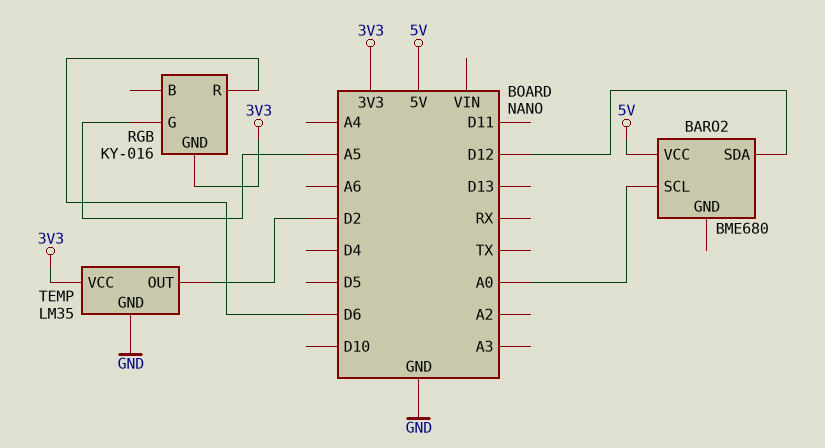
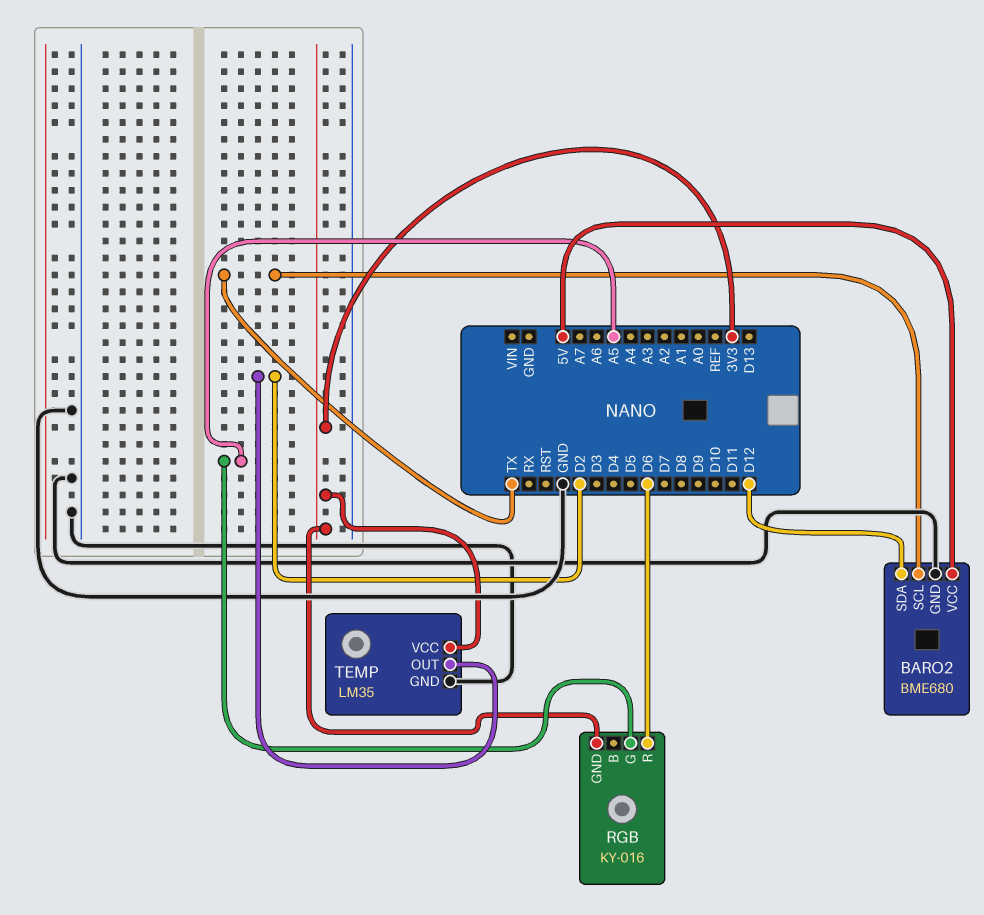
BARO2 pin GND: none -> GND
BARO2 pin SCL: A0 -> TX

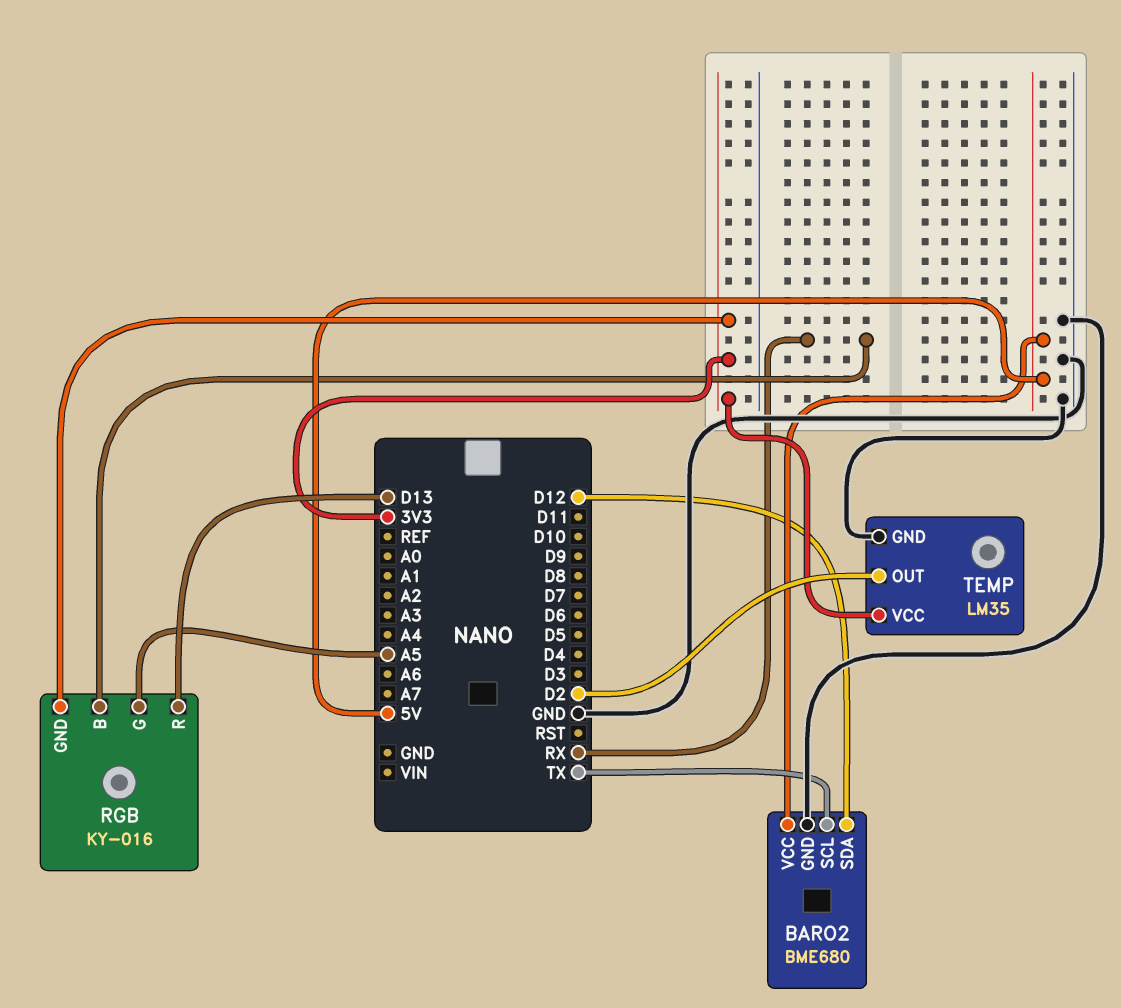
RGB pin B: none -> RX
RGB pin R: D6 -> D13

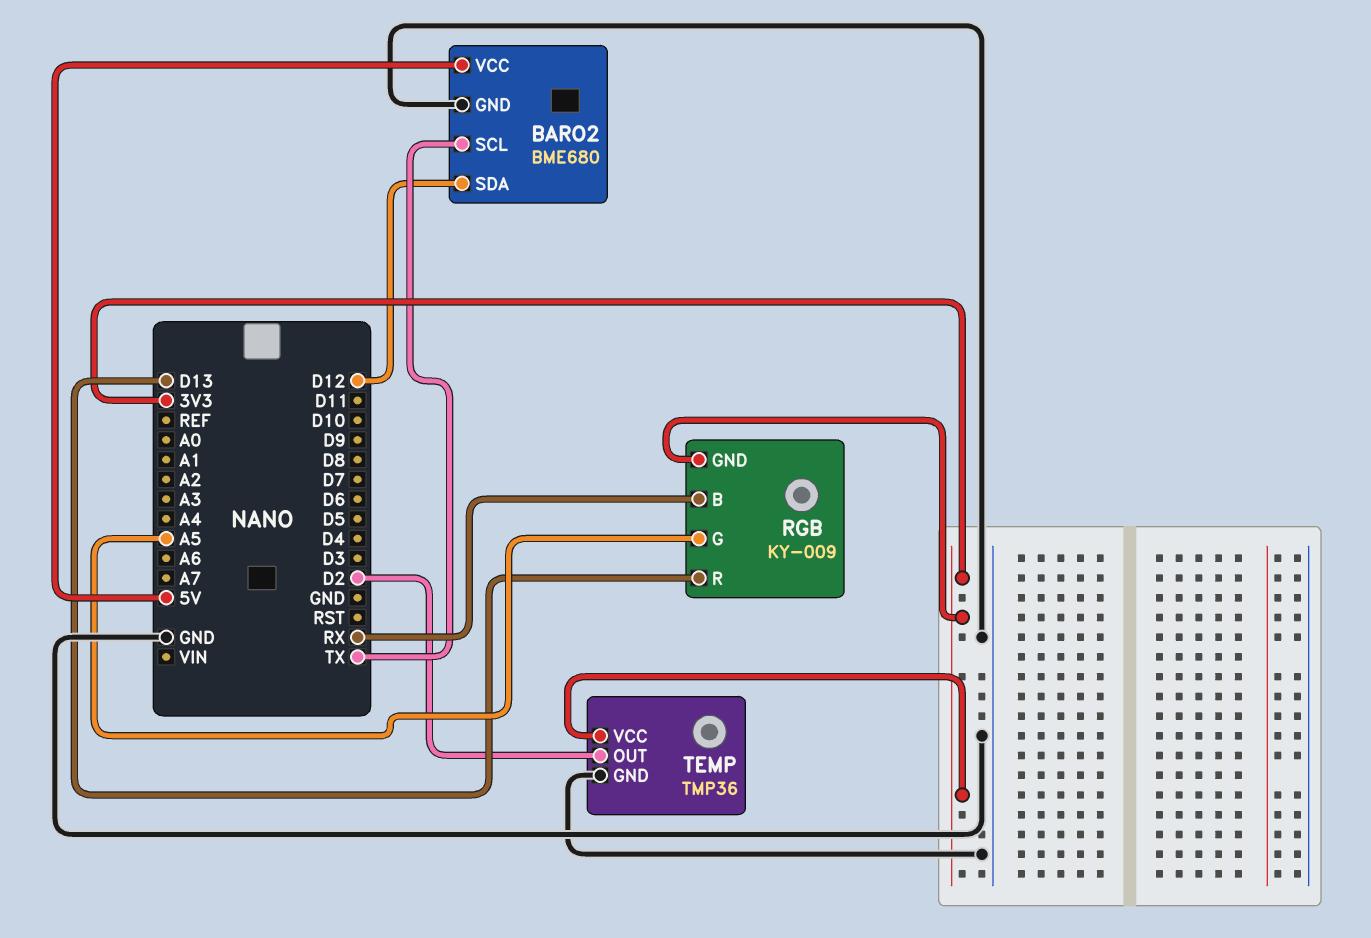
RGB: KY-016 -> KY-009
TEMP: LM35 -> TMP36

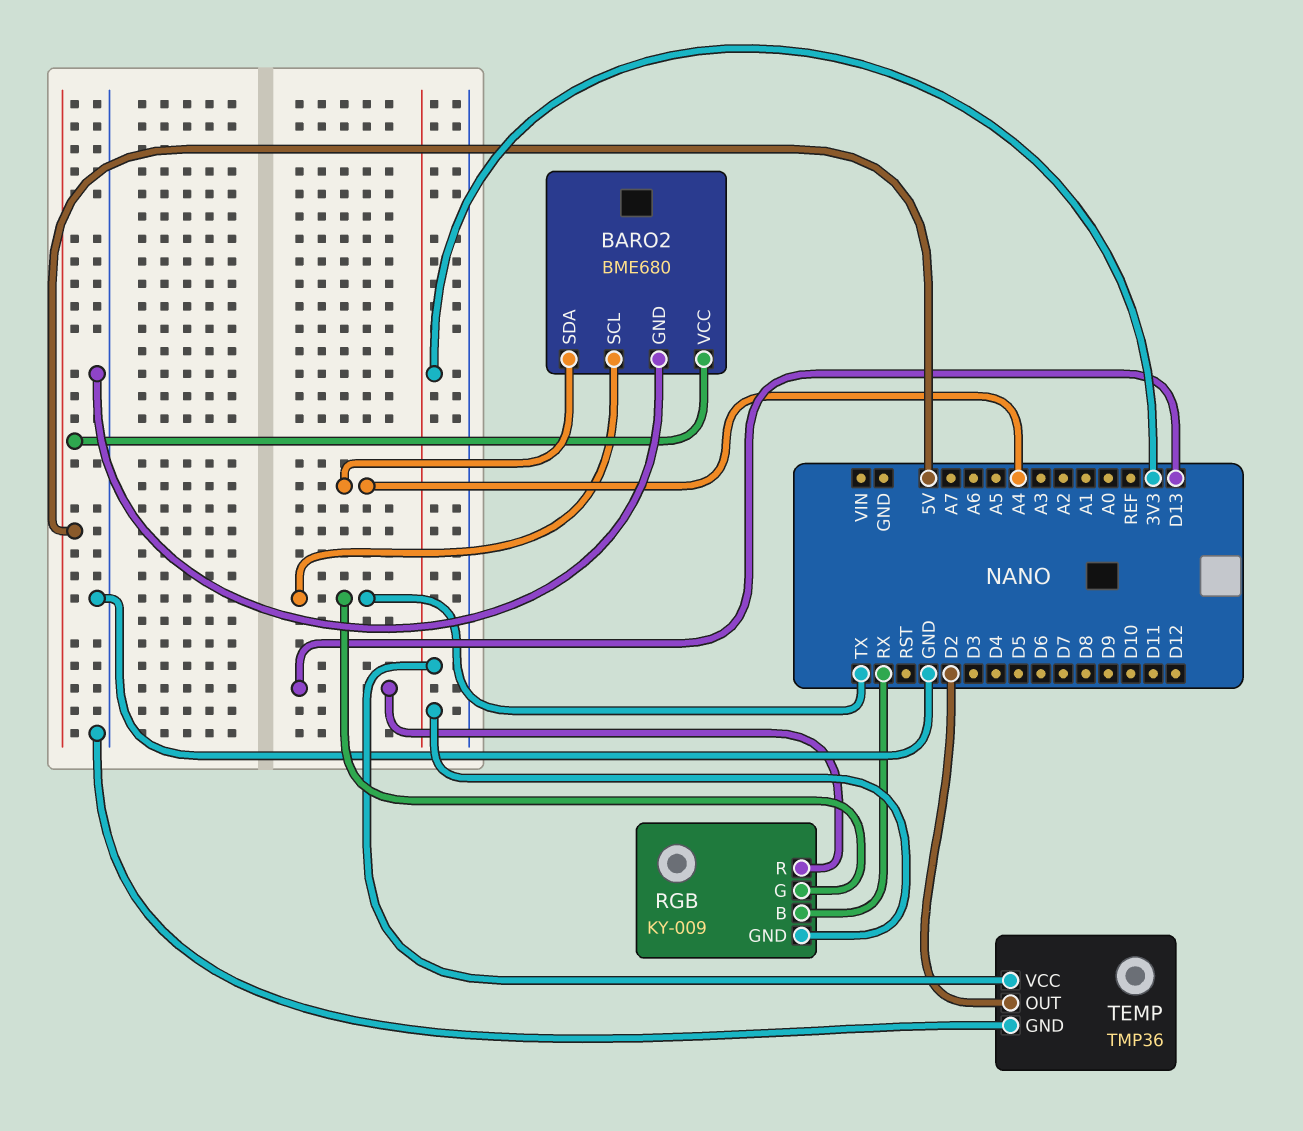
BARO2 pin SDA: D12 -> A4
RGB pin G: A5 -> TX

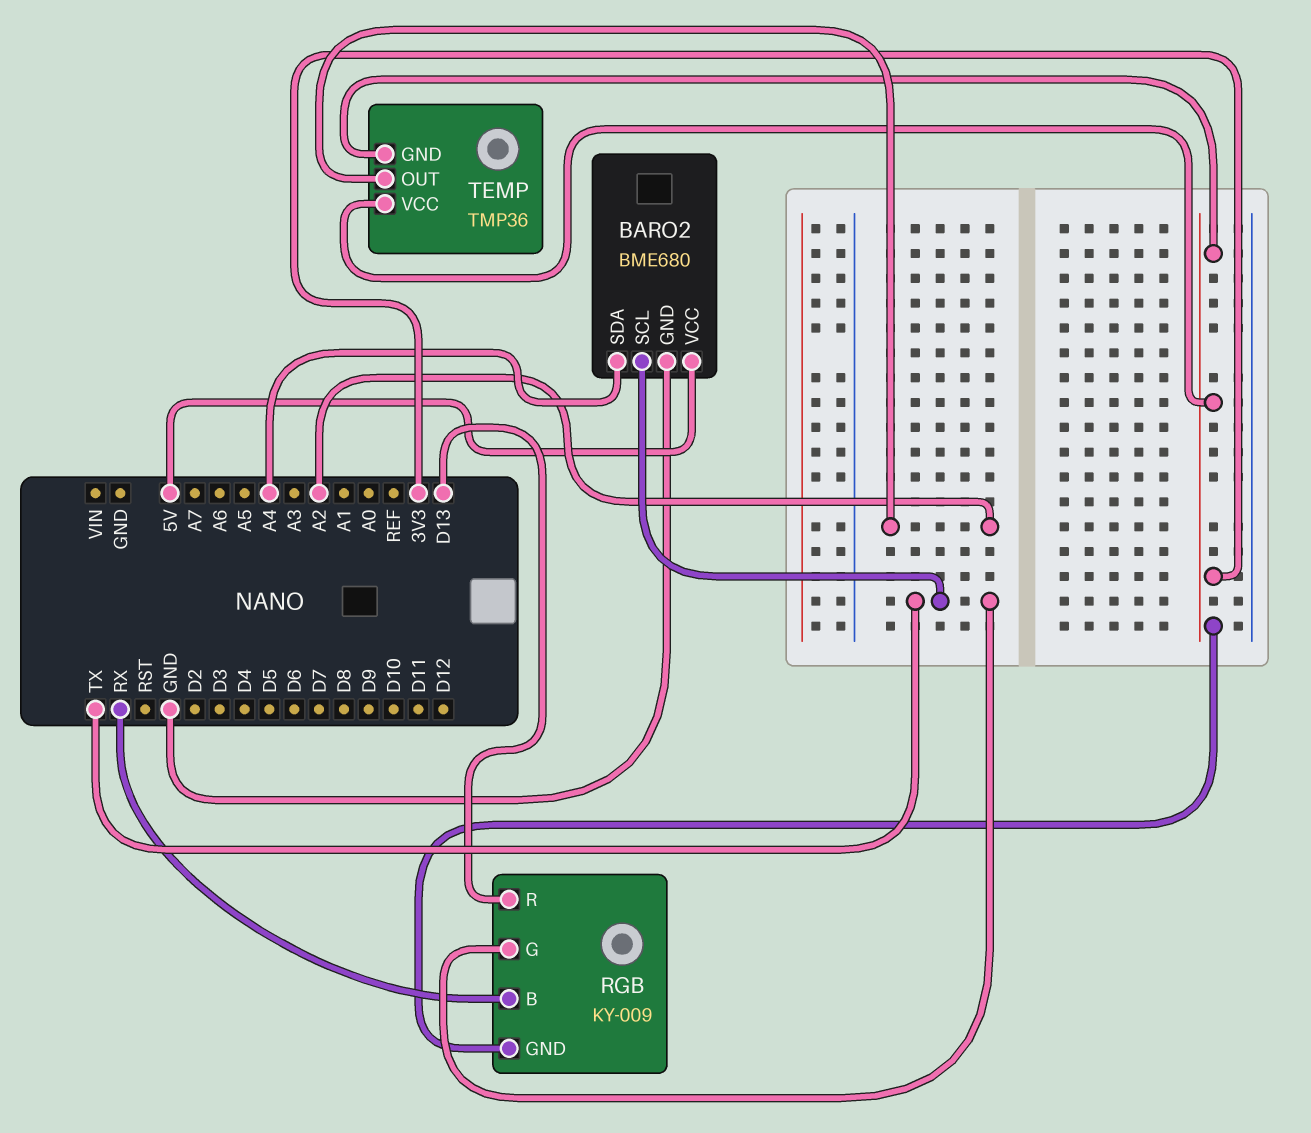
TEMP pin GND: GND -> 3V3
TEMP pin OUT: D2 -> A2

